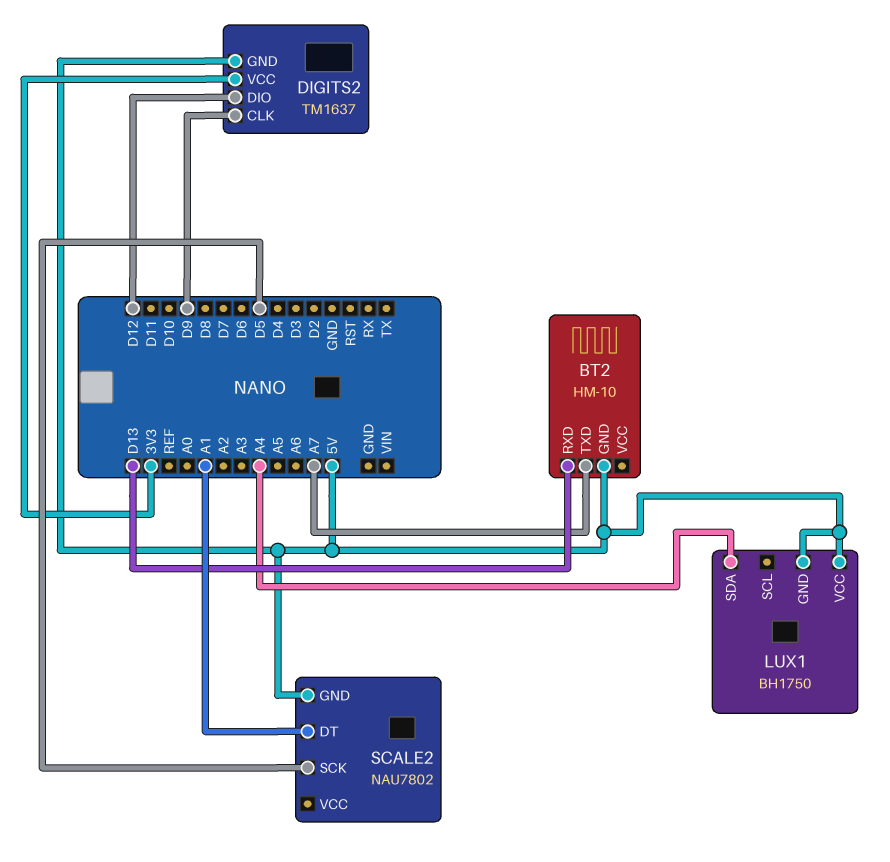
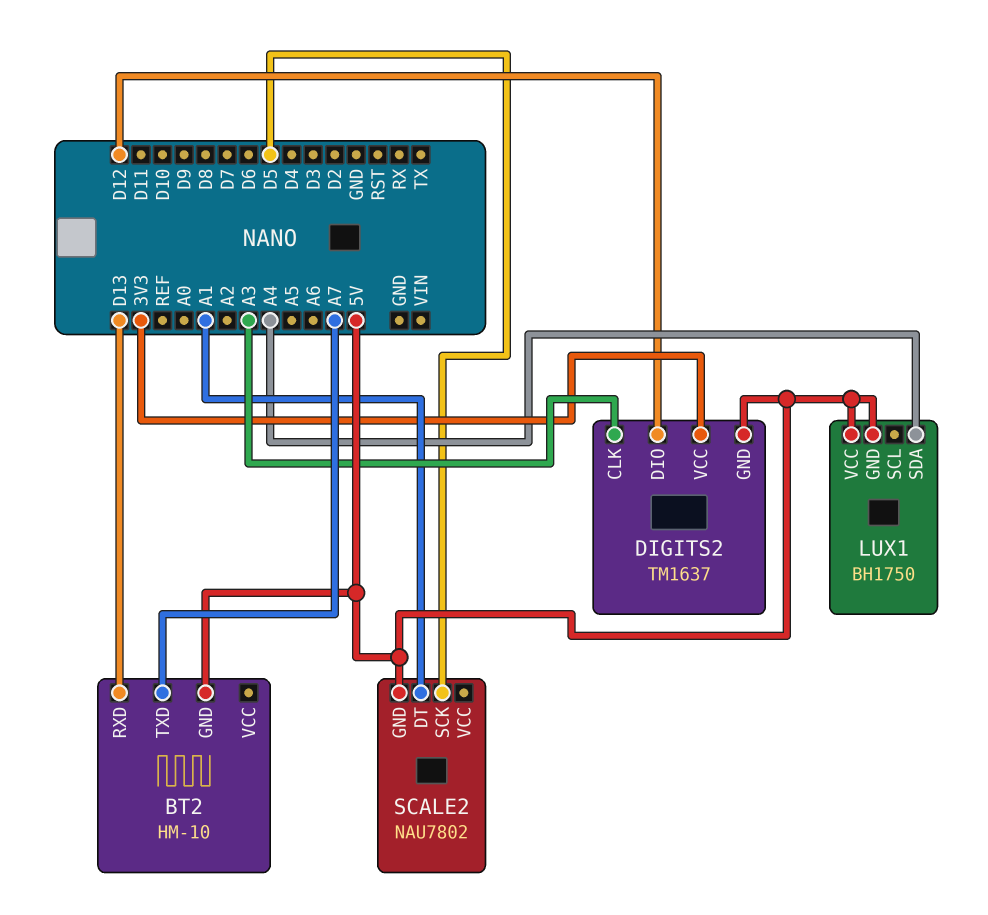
DIGITS2 pin CLK: D9 -> A3

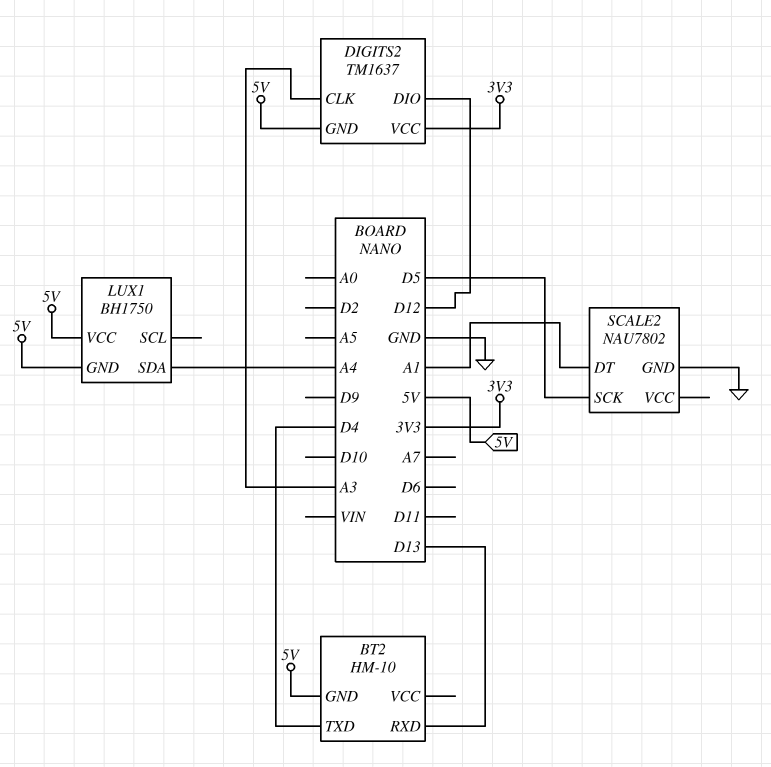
BT2 pin TXD: A7 -> D4
SCALE2 pin GND: 5V -> GND

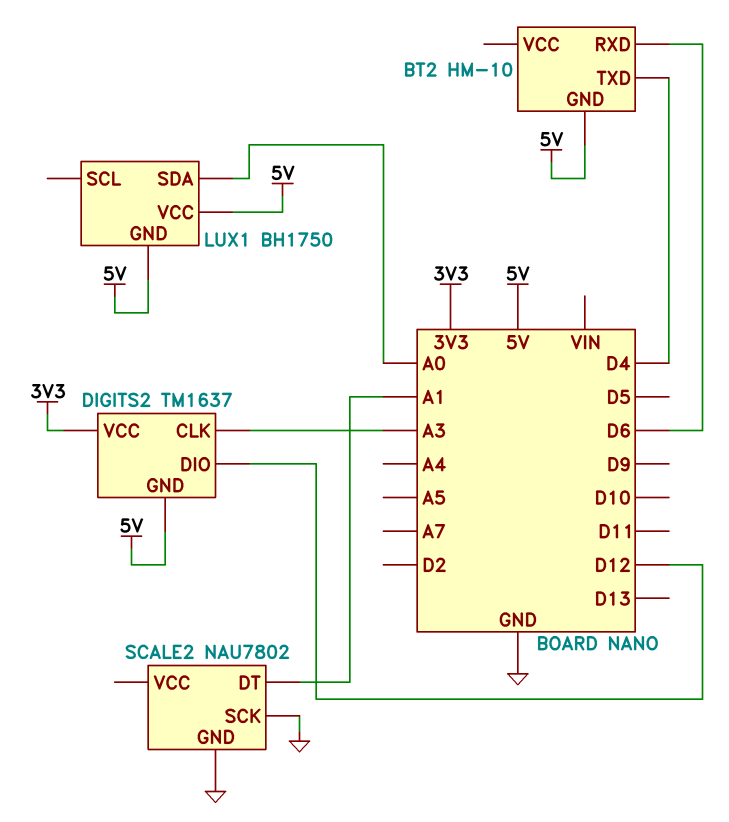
BT2 pin RXD: D13 -> D6
LUX1 pin SDA: A4 -> A0
SCALE2 pin SCK: D5 -> GND

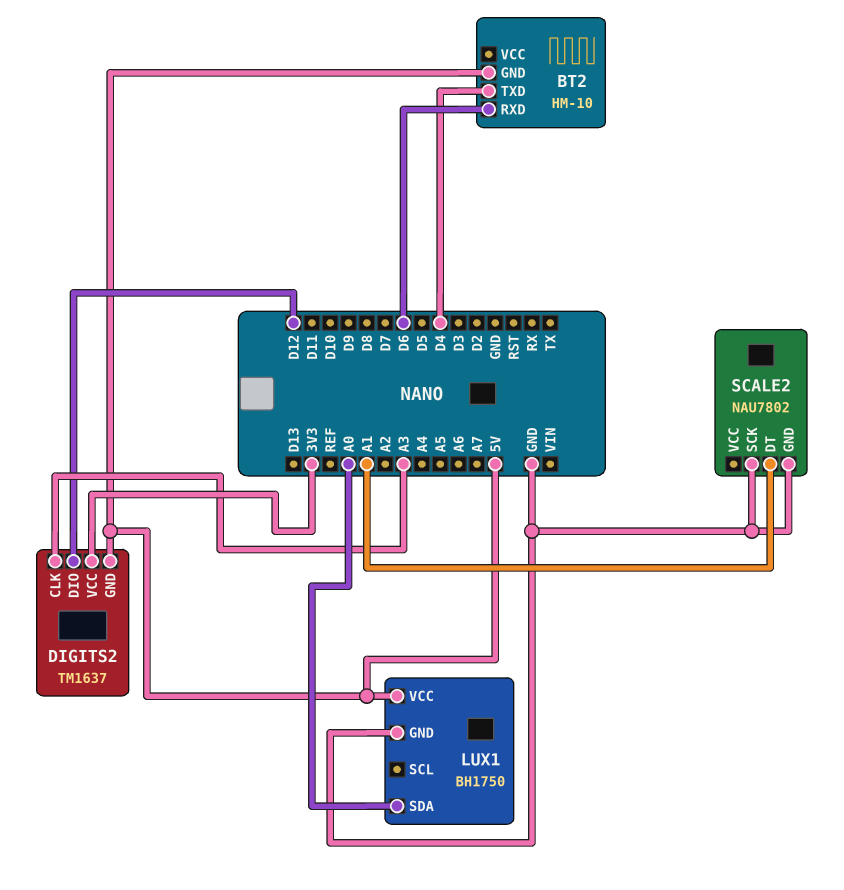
LUX1 pin GND: 5V -> GND

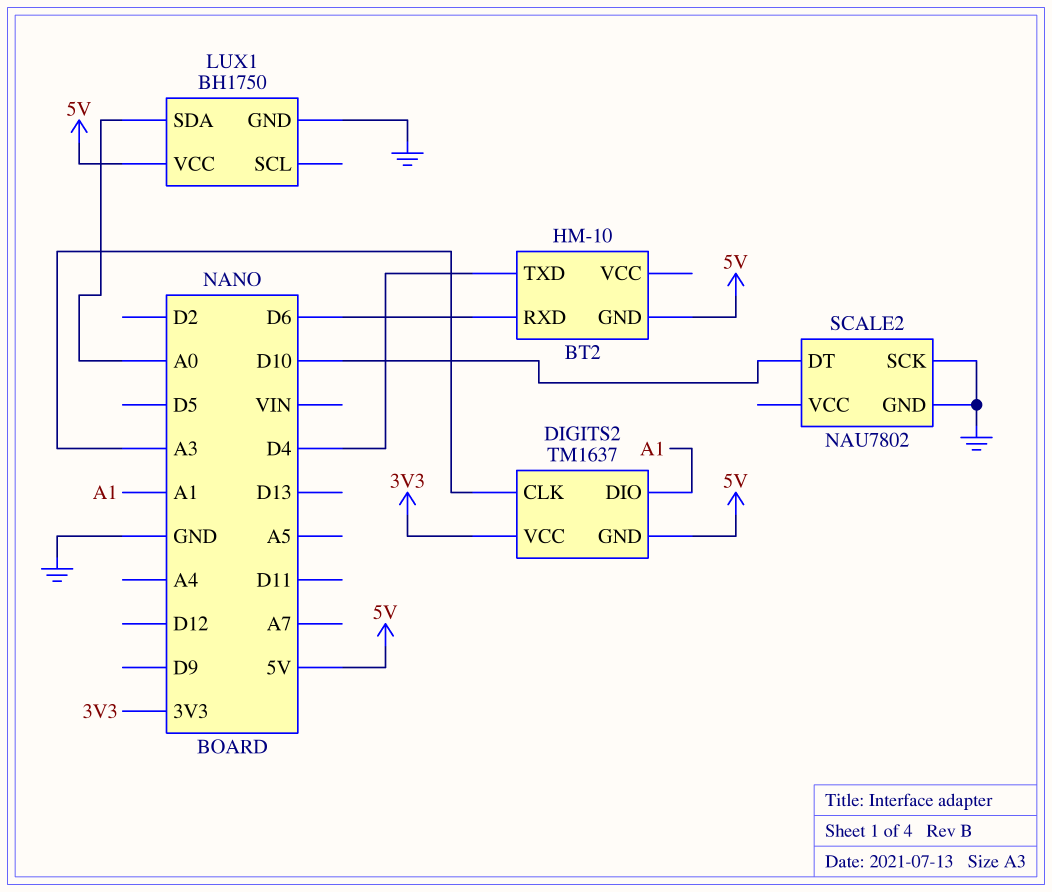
DIGITS2 pin DIO: D12 -> A1
SCALE2 pin DT: A1 -> D10

